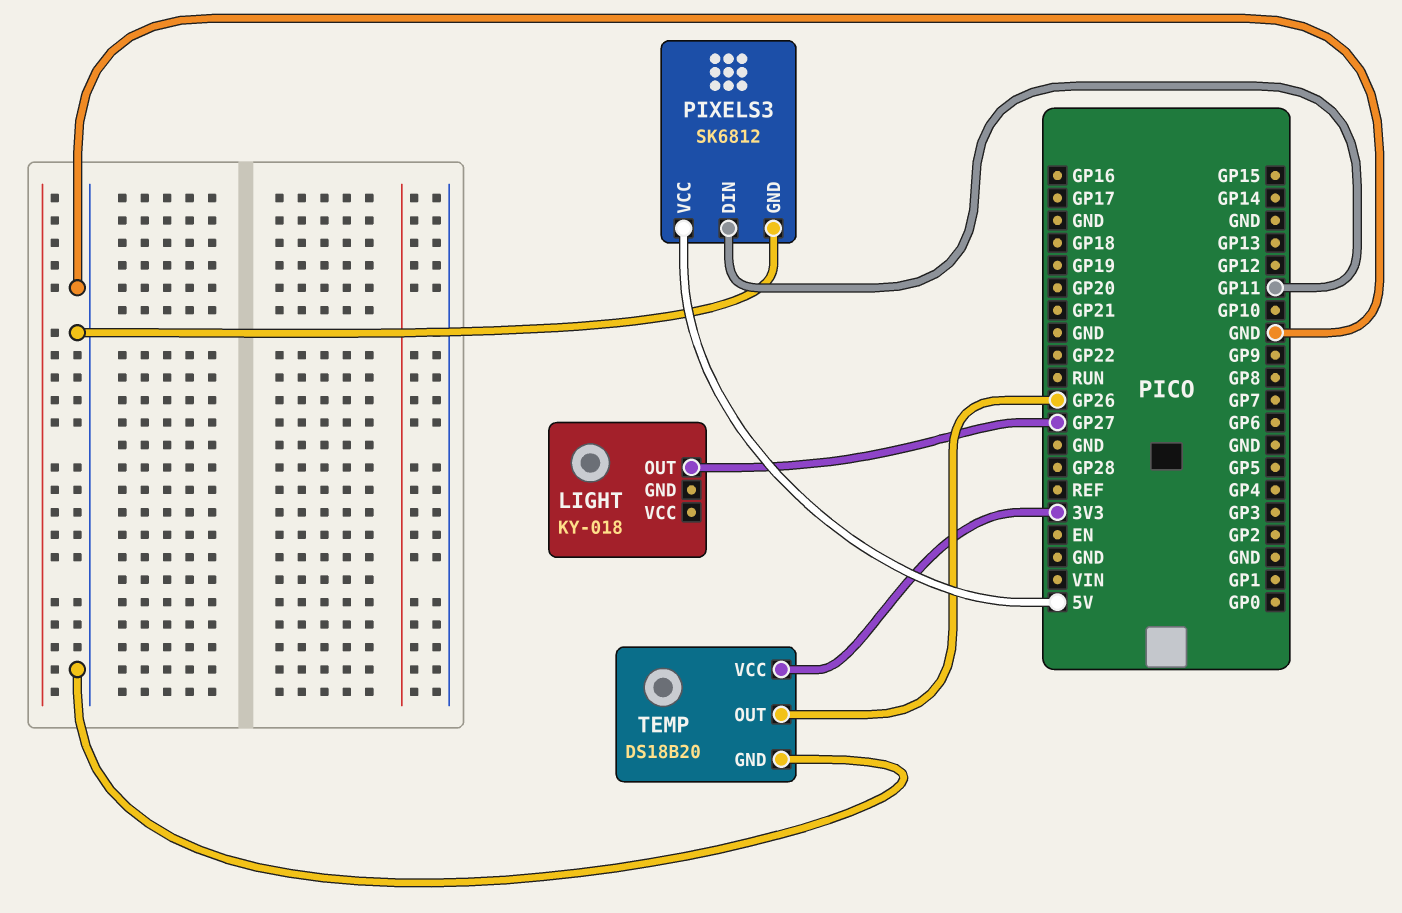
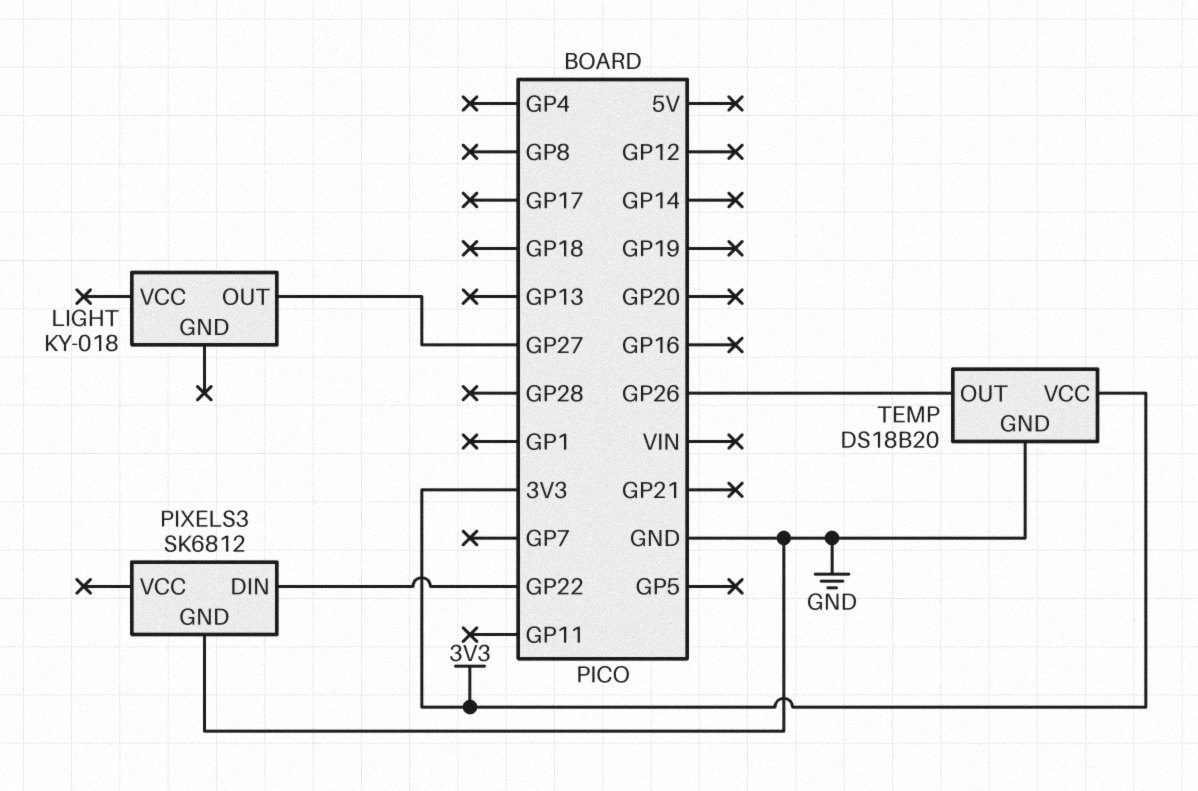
PIXELS3 pin DIN: GP11 -> GP22
PIXELS3 pin VCC: 5V -> none

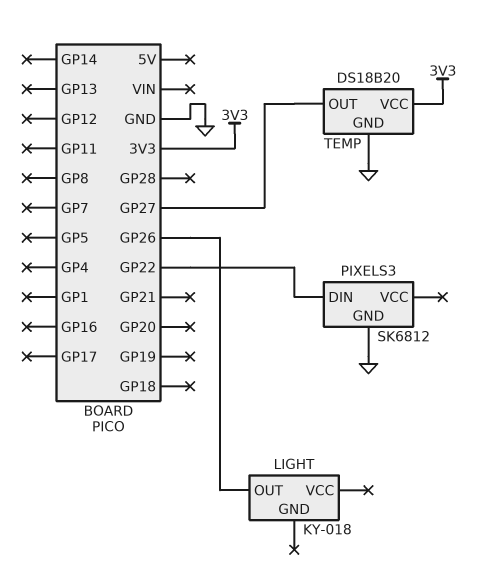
LIGHT pin OUT: GP27 -> GP26
TEMP pin OUT: GP26 -> GP27

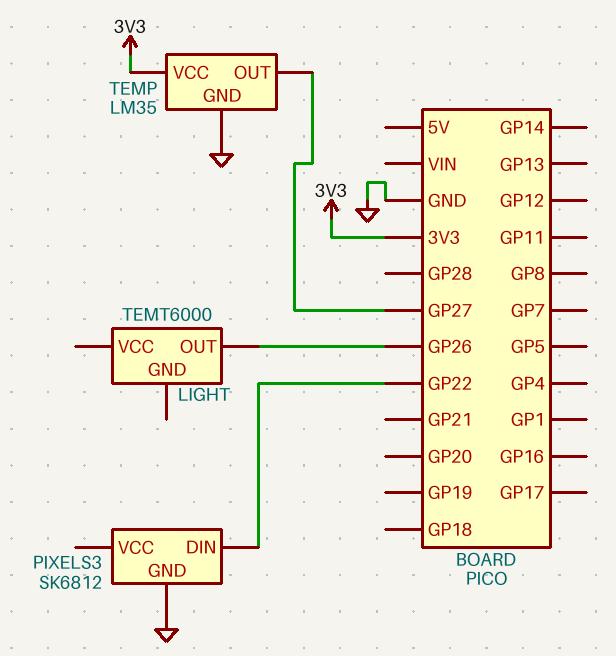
LIGHT: KY-018 -> TEMT6000
TEMP: DS18B20 -> LM35

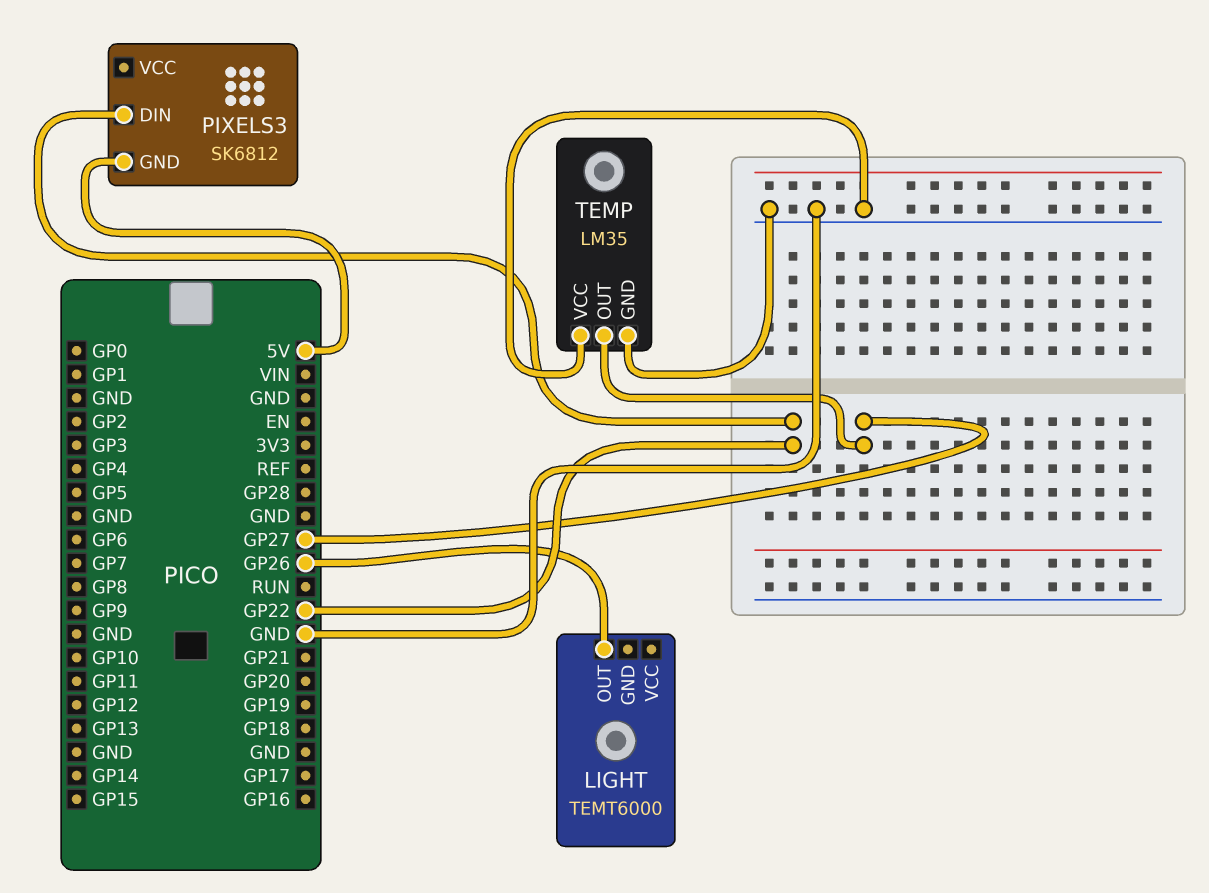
PIXELS3 pin GND: GND -> 5V
TEMP pin VCC: 3V3 -> GND

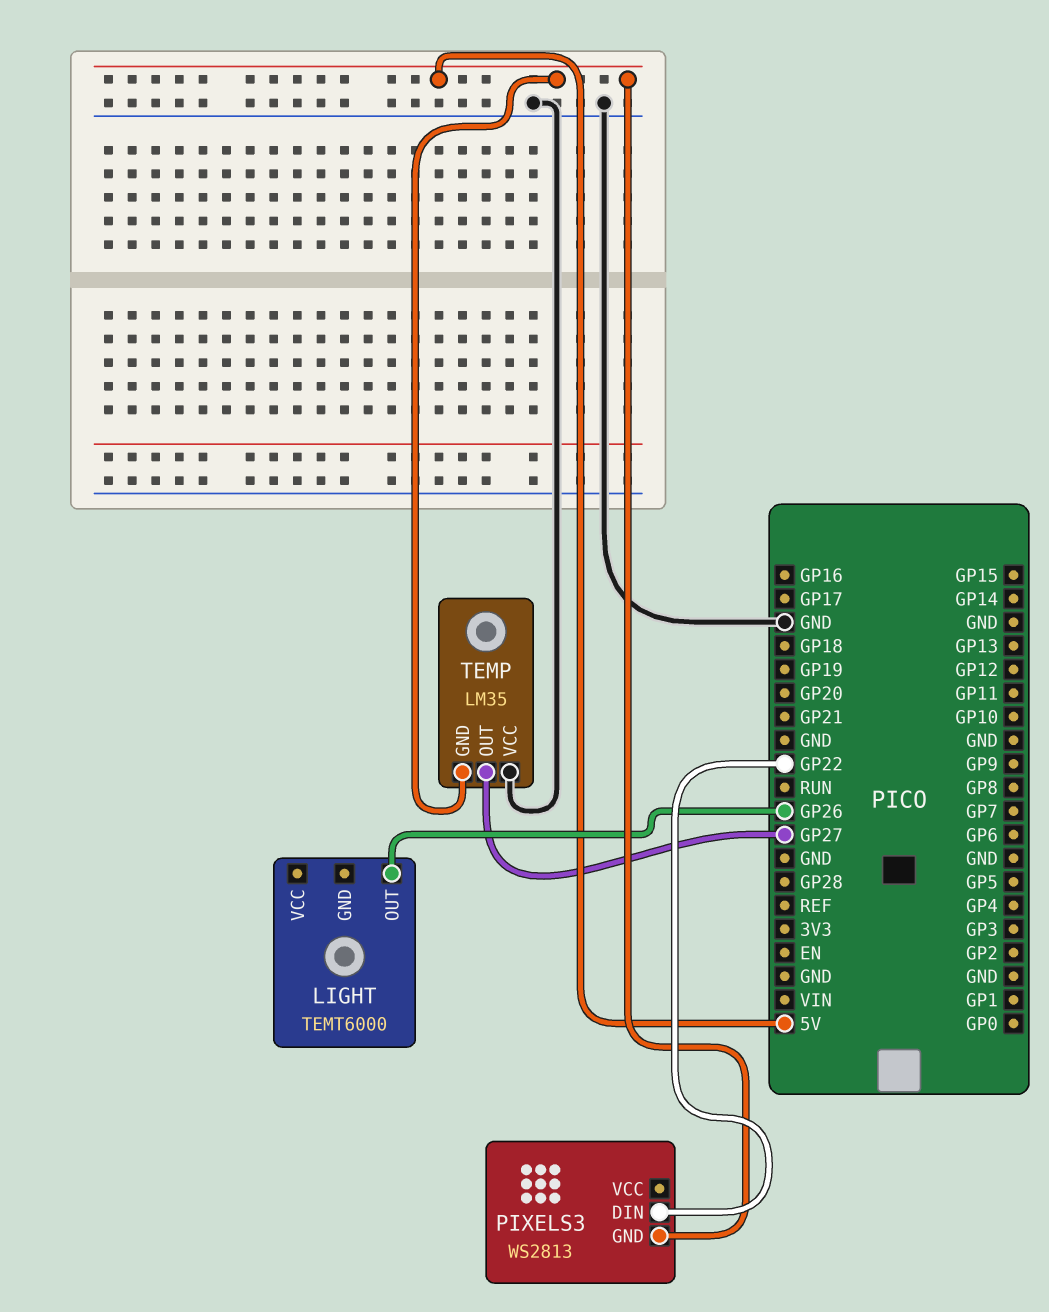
PIXELS3: SK6812 -> WS2813
TEMP pin GND: GND -> 5V

